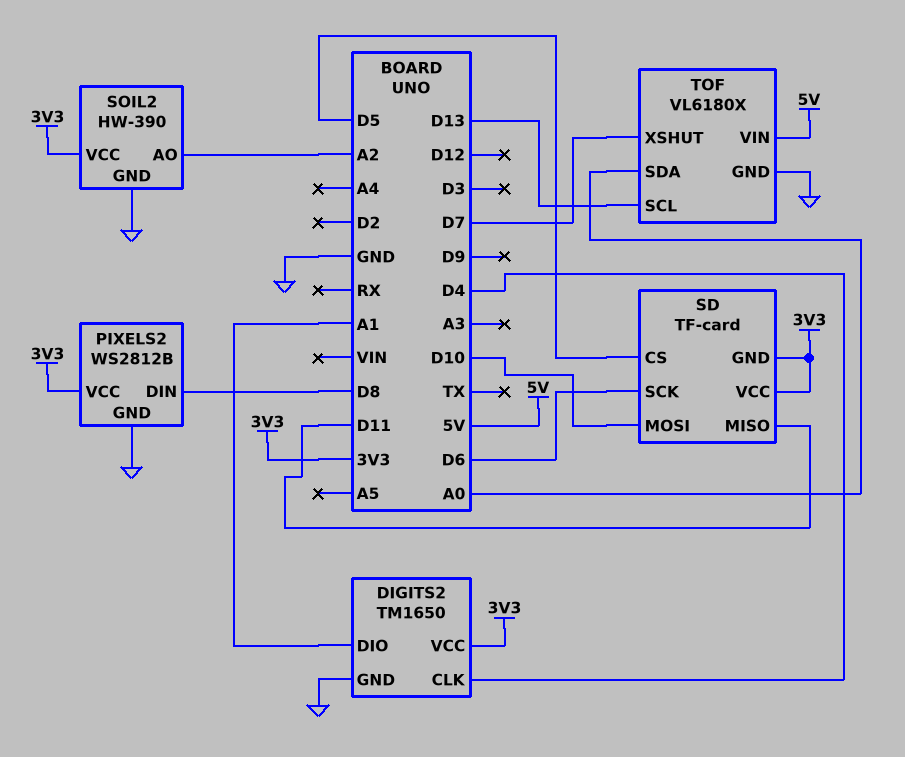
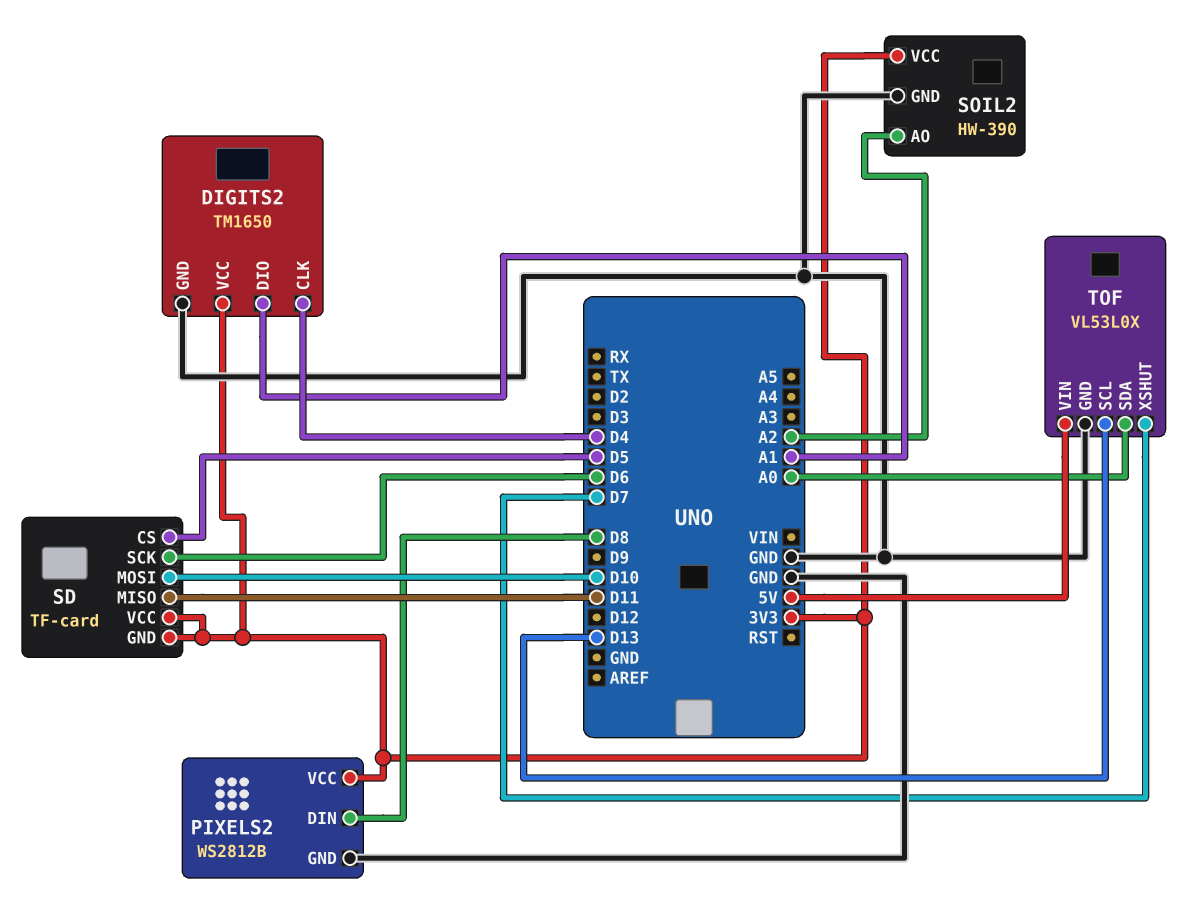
TOF: VL6180X -> VL53L0X

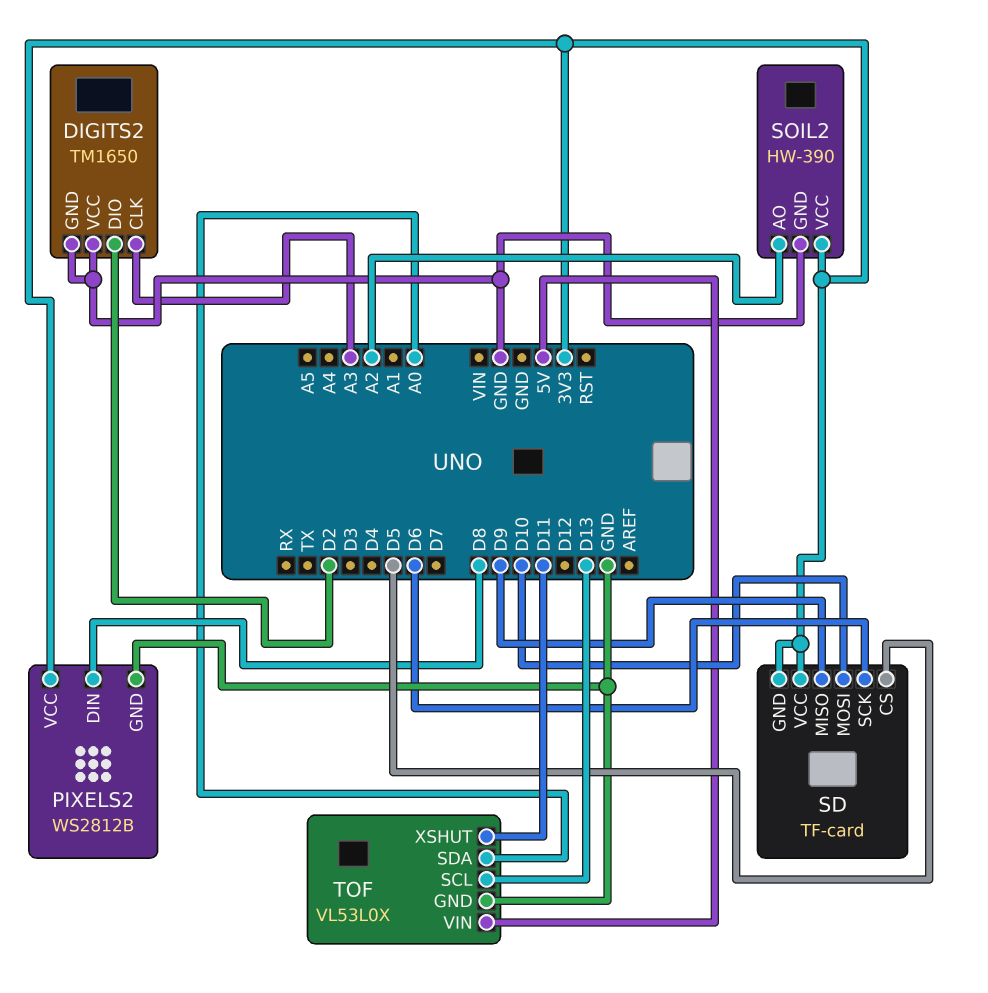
DIGITS2 pin CLK: D4 -> A3
DIGITS2 pin DIO: A1 -> D2
DIGITS2 pin VCC: 3V3 -> GND
SD pin MISO: D11 -> D9
TOF pin XSHUT: D7 -> D11

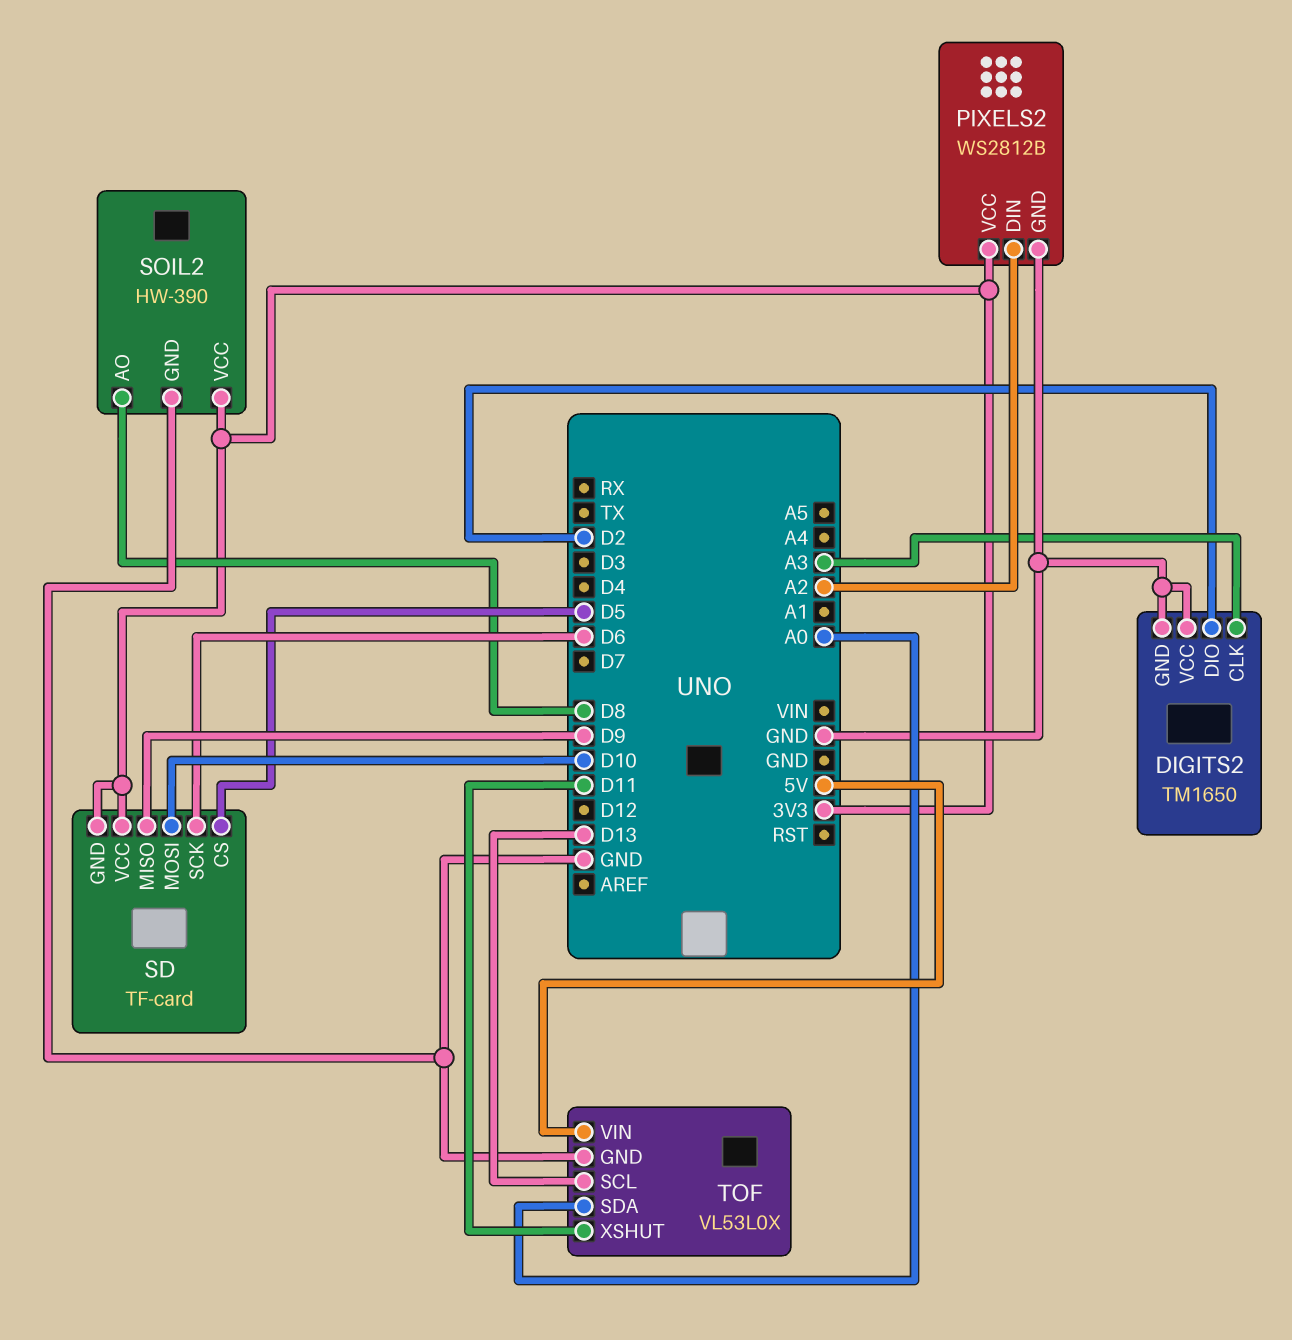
PIXELS2 pin DIN: D8 -> A2
SOIL2 pin AO: A2 -> D8

